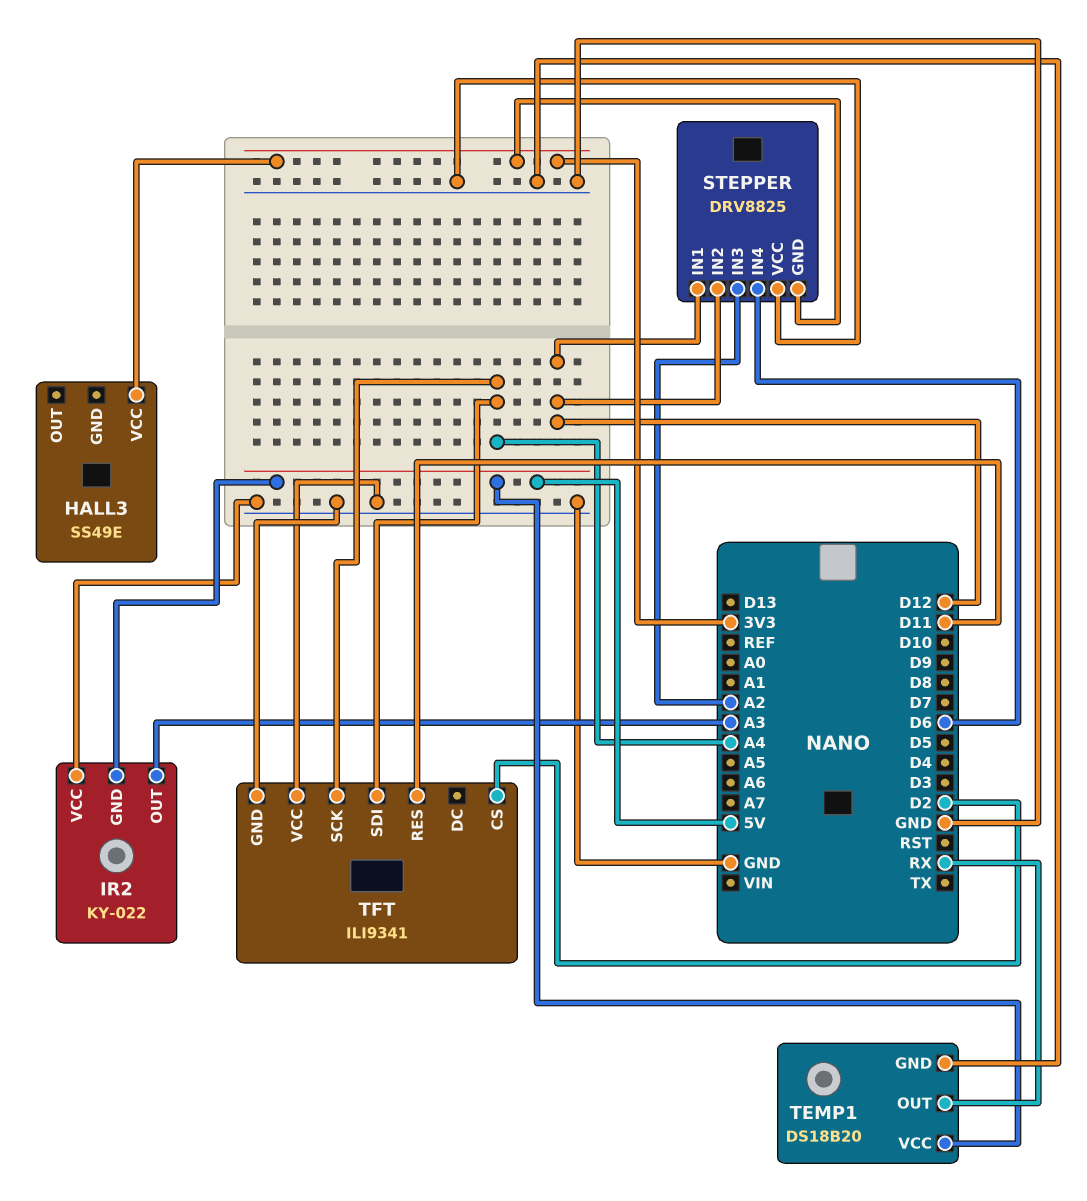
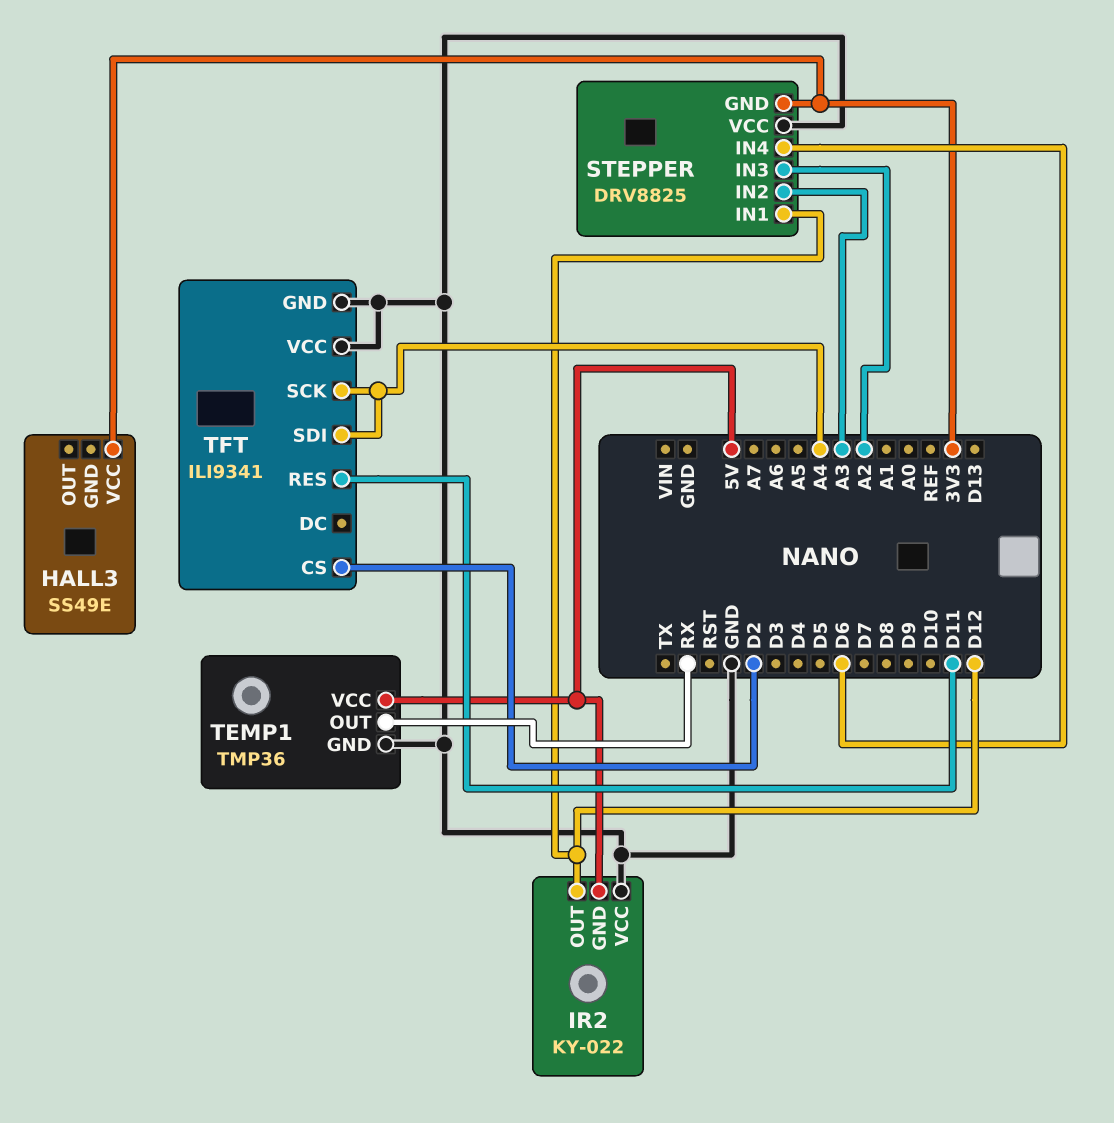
IR2 pin OUT: A3 -> D12
STEPPER pin IN2: D12 -> A3
TEMP1: DS18B20 -> TMP36

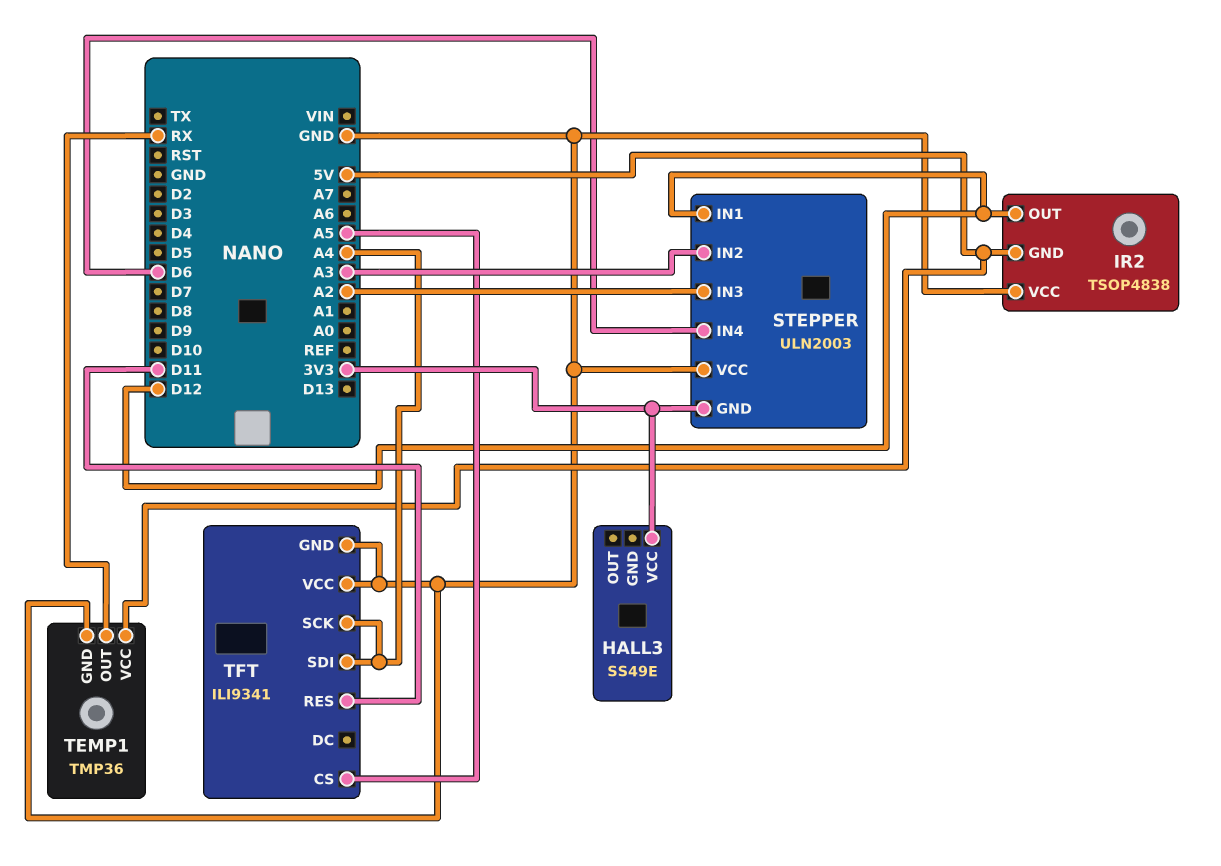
IR2: KY-022 -> TSOP4838
STEPPER: DRV8825 -> ULN2003
TFT pin CS: D2 -> A5

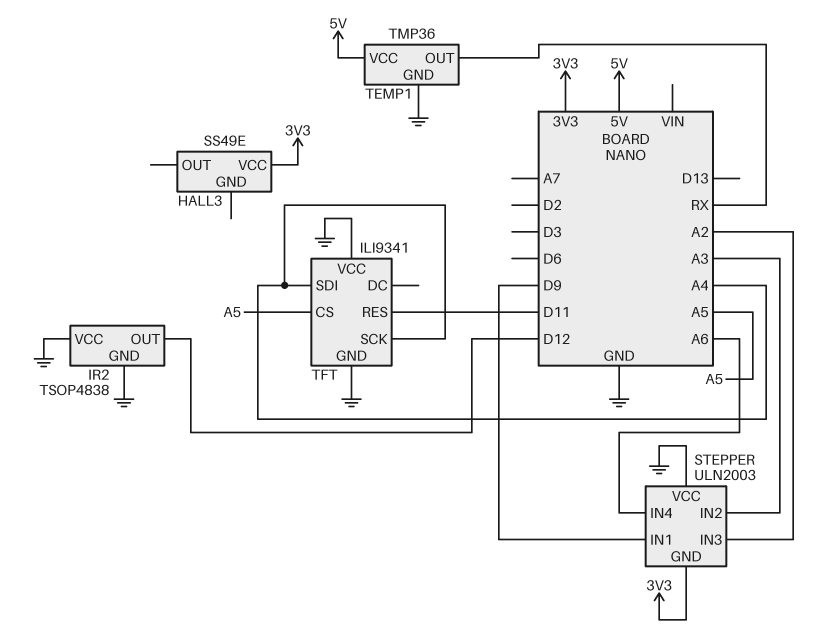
IR2 pin GND: 5V -> GND
STEPPER pin IN1: D12 -> D9
STEPPER pin IN4: D6 -> A6

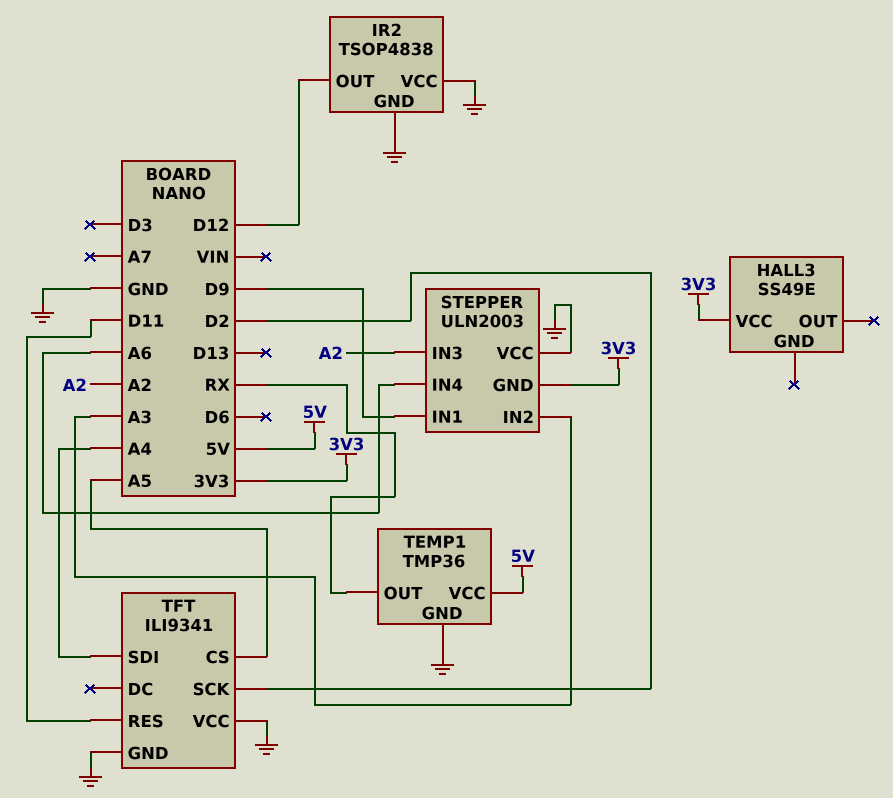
TFT pin SCK: A4 -> D2

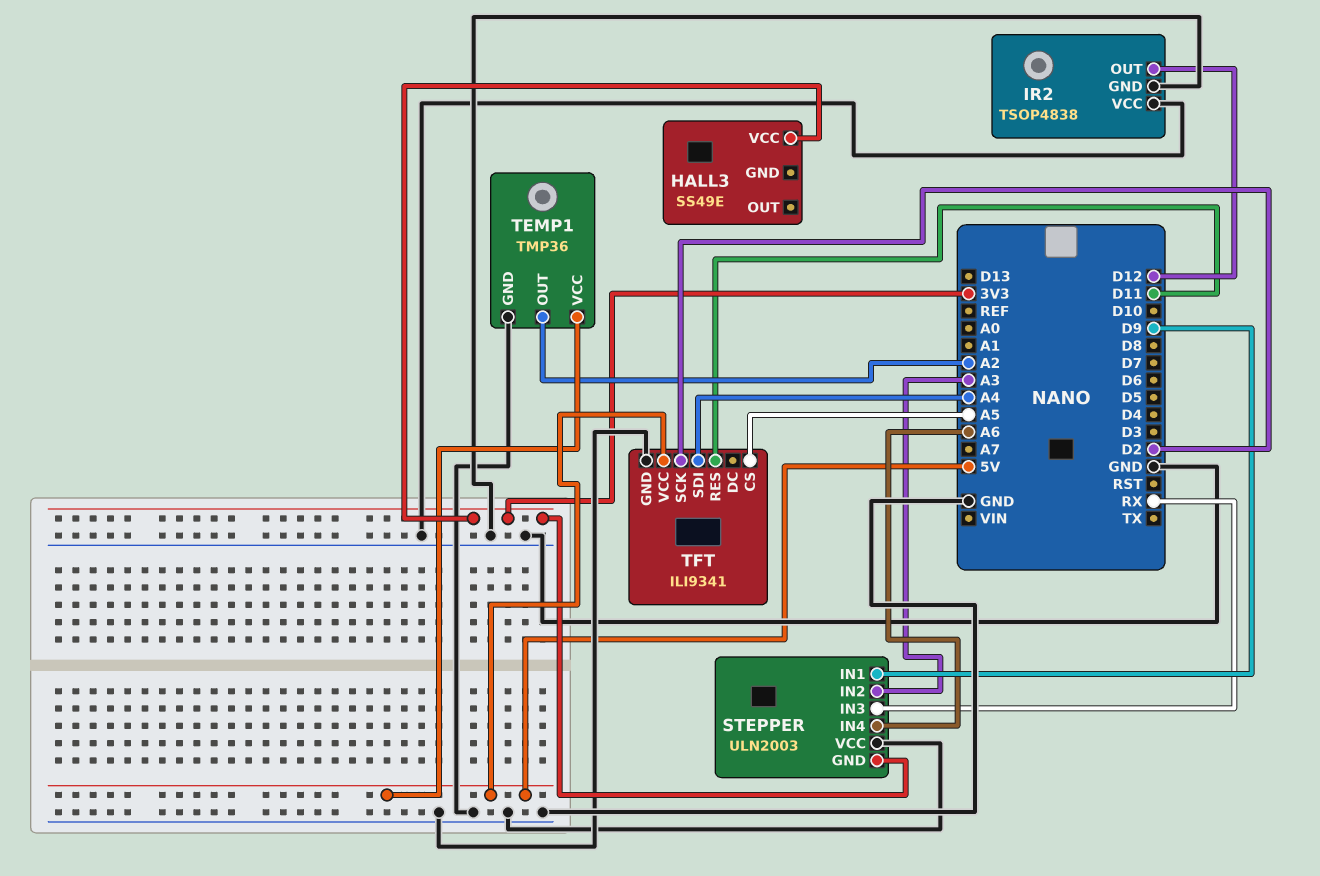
STEPPER pin IN3: A2 -> RX
TEMP1 pin OUT: RX -> A2
TFT pin VCC: GND -> 5V

